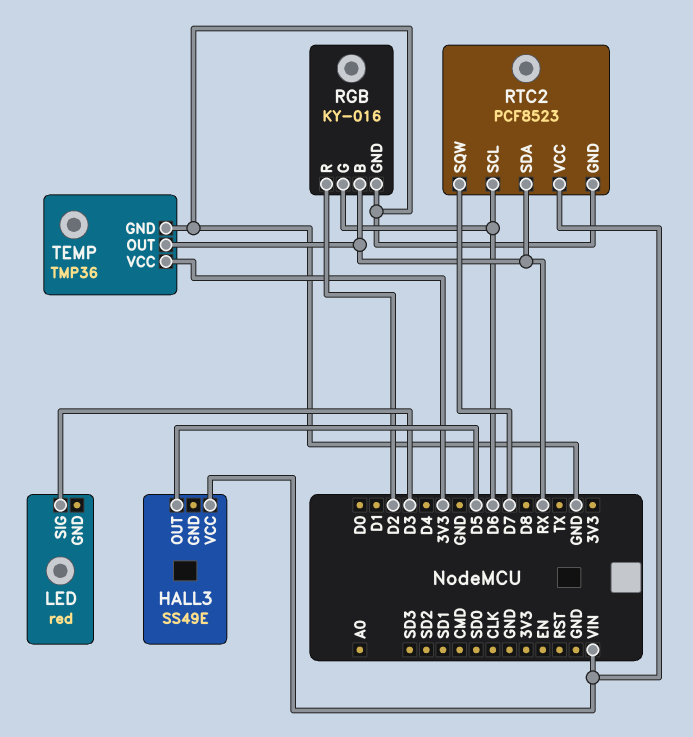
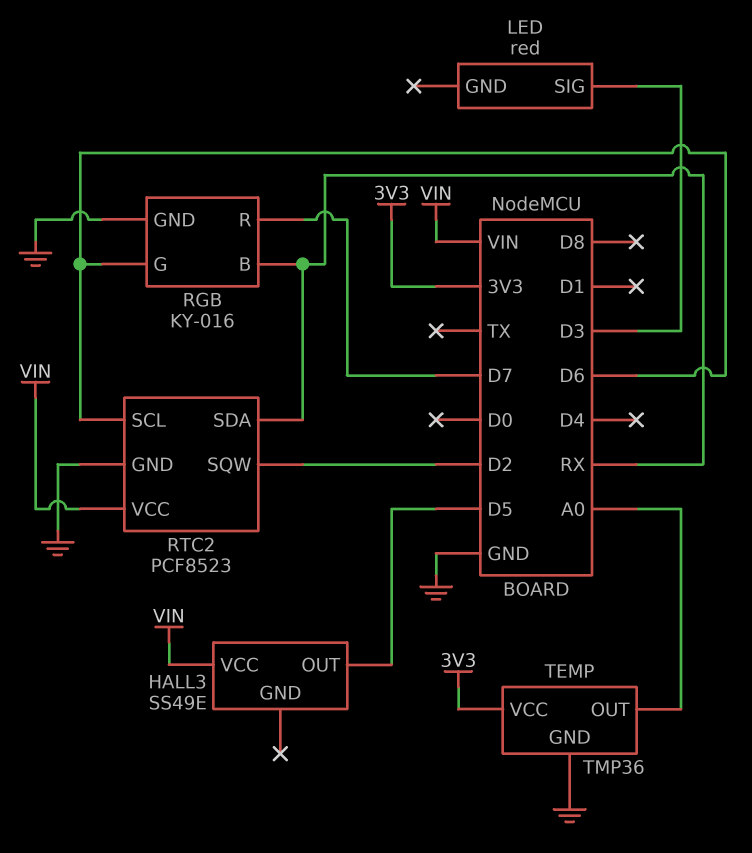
RGB pin R: D2 -> D7
RTC2 pin SQW: D7 -> D2
TEMP pin OUT: RX -> A0

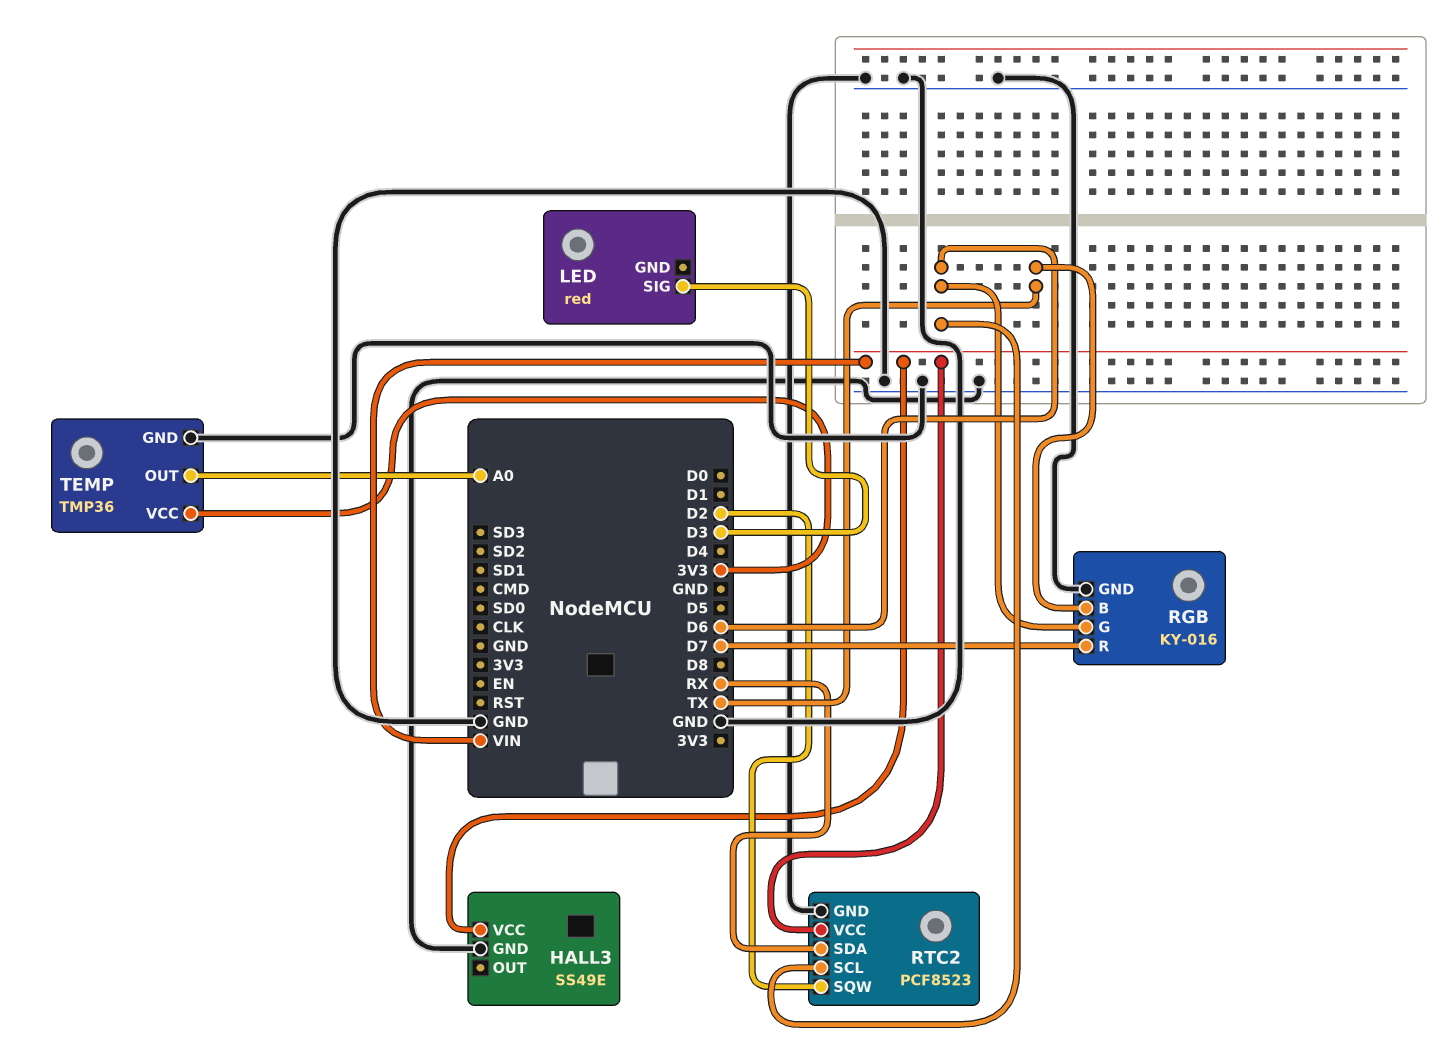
HALL3 pin GND: none -> GND
HALL3 pin OUT: D5 -> none
RGB pin B: RX -> TX

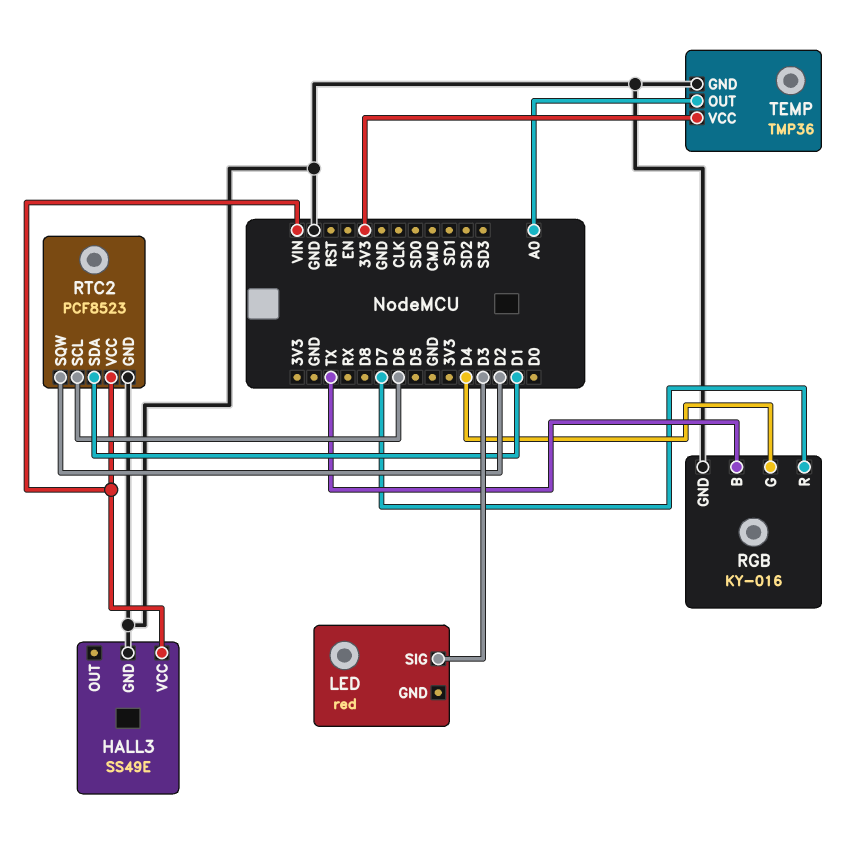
RGB pin G: D6 -> D4
RTC2 pin SDA: RX -> D1

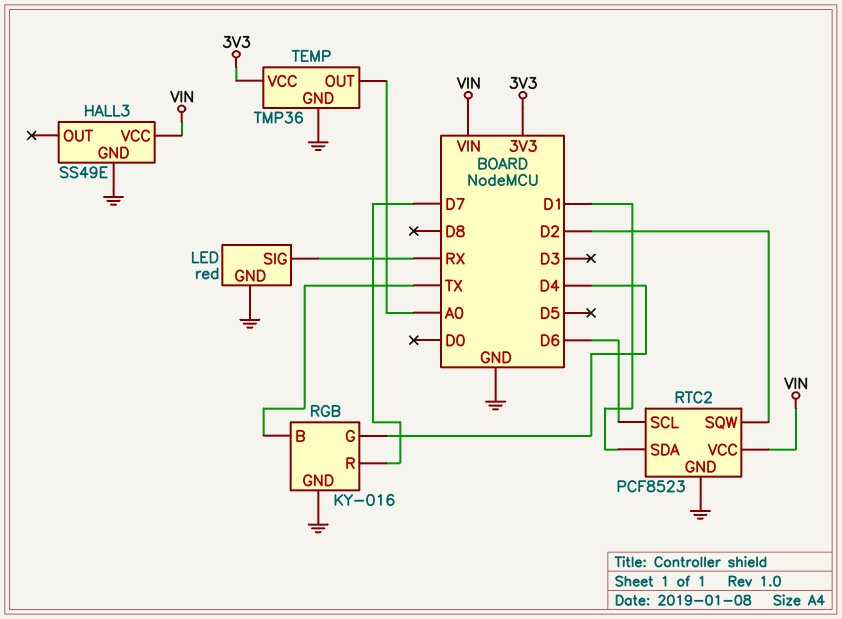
LED pin GND: none -> GND
LED pin SIG: D3 -> RX

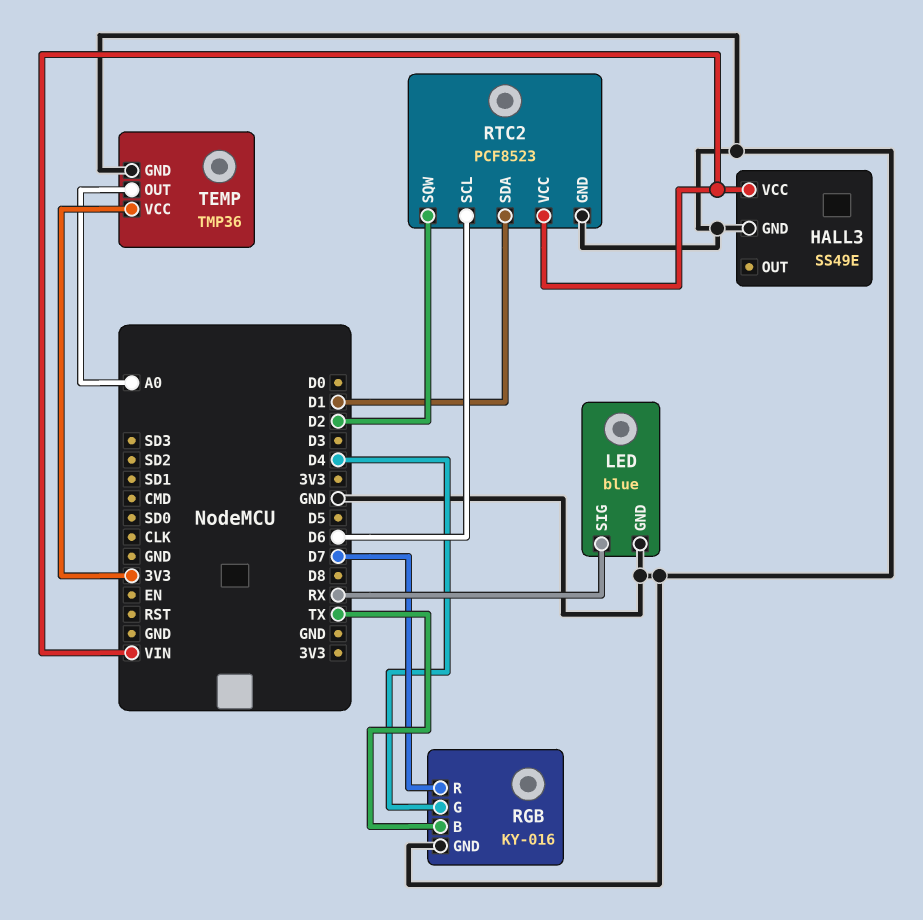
LED: red -> blue

